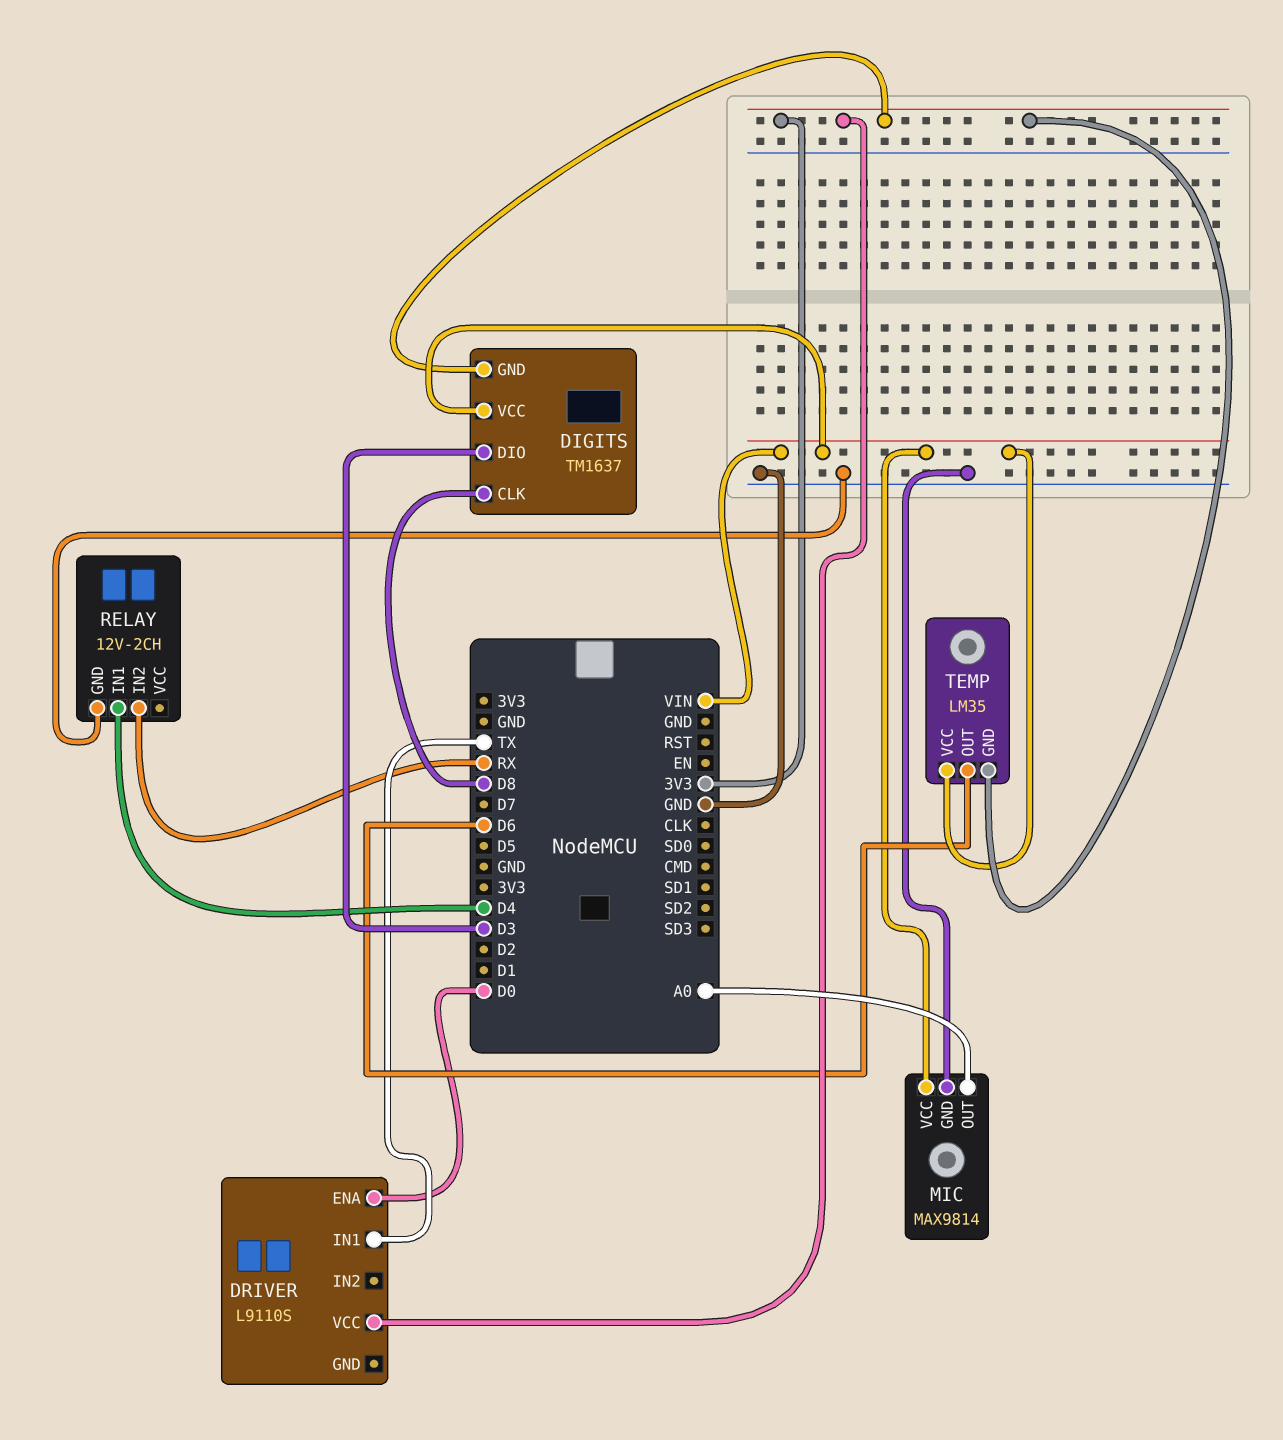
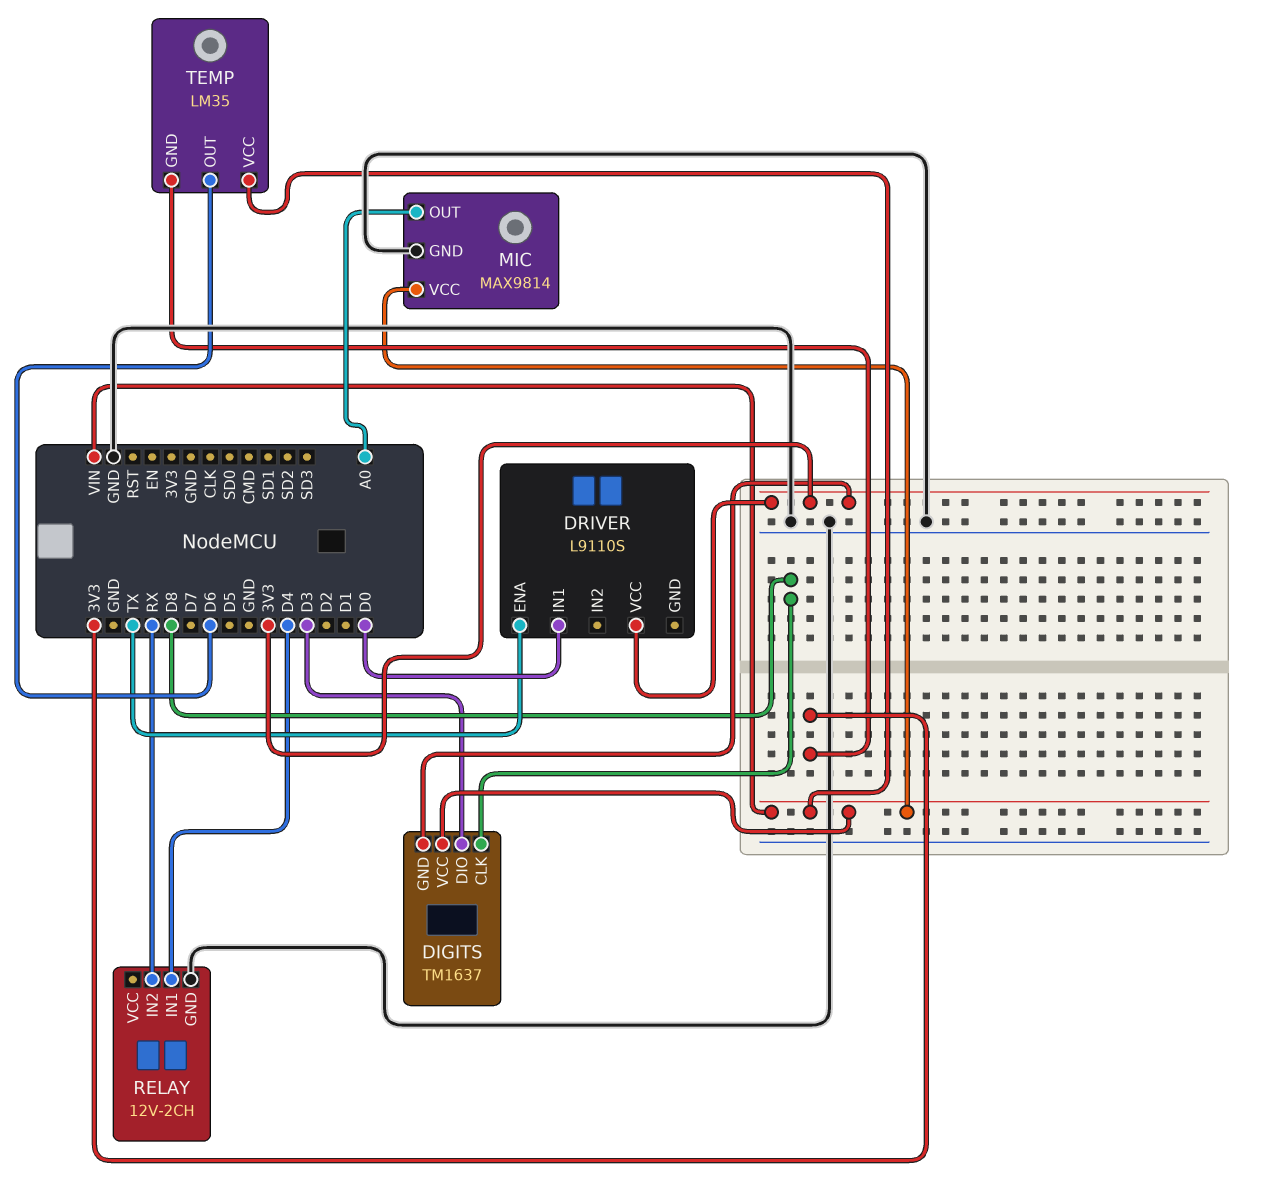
DRIVER pin ENA: D0 -> TX
DRIVER pin IN1: TX -> D0

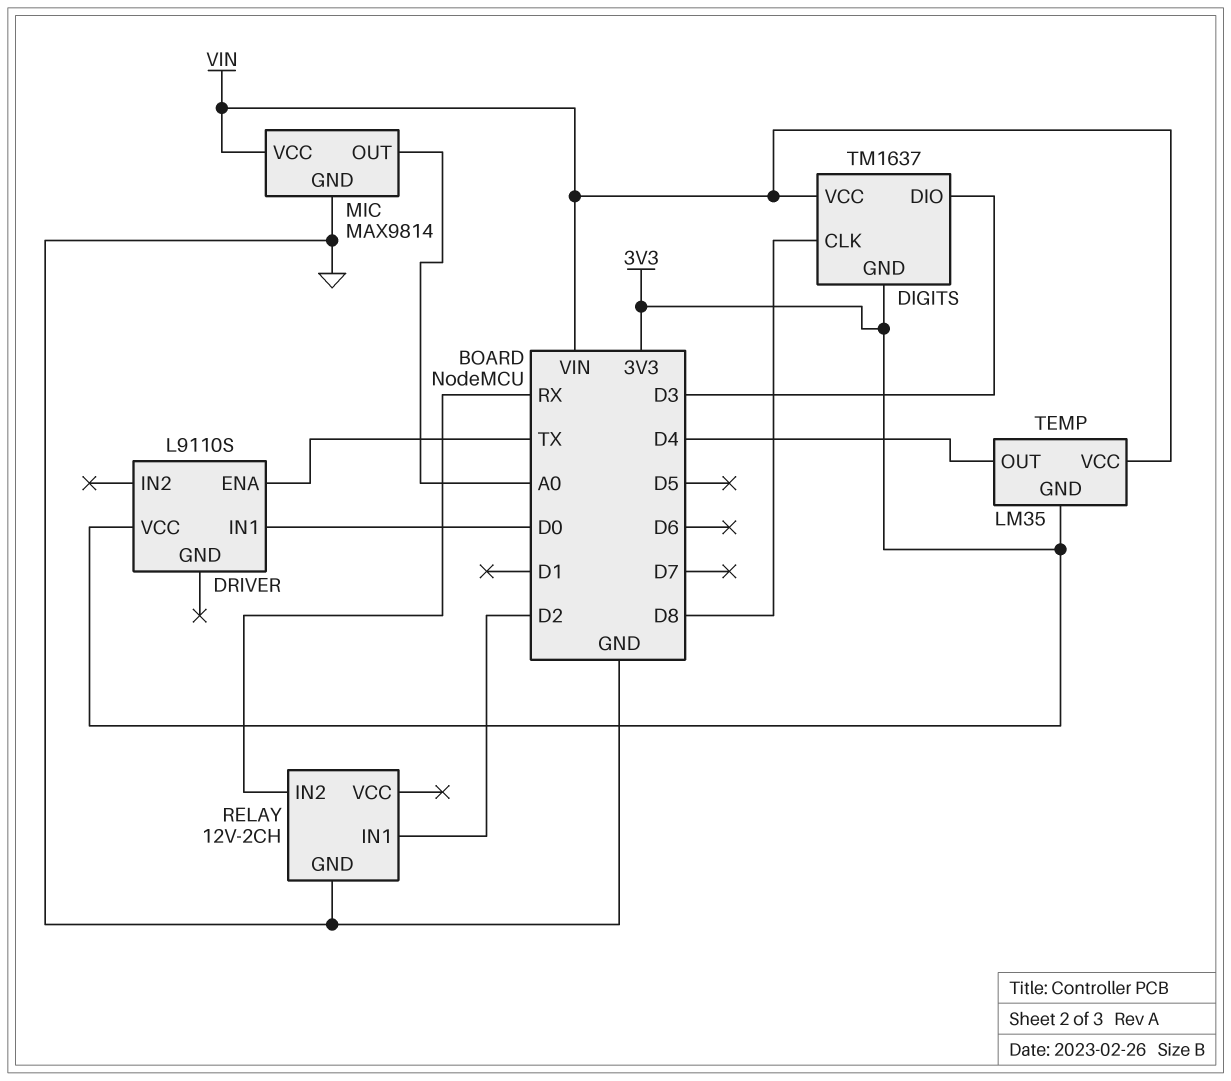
RELAY pin IN1: D4 -> D2
TEMP pin OUT: D6 -> D4

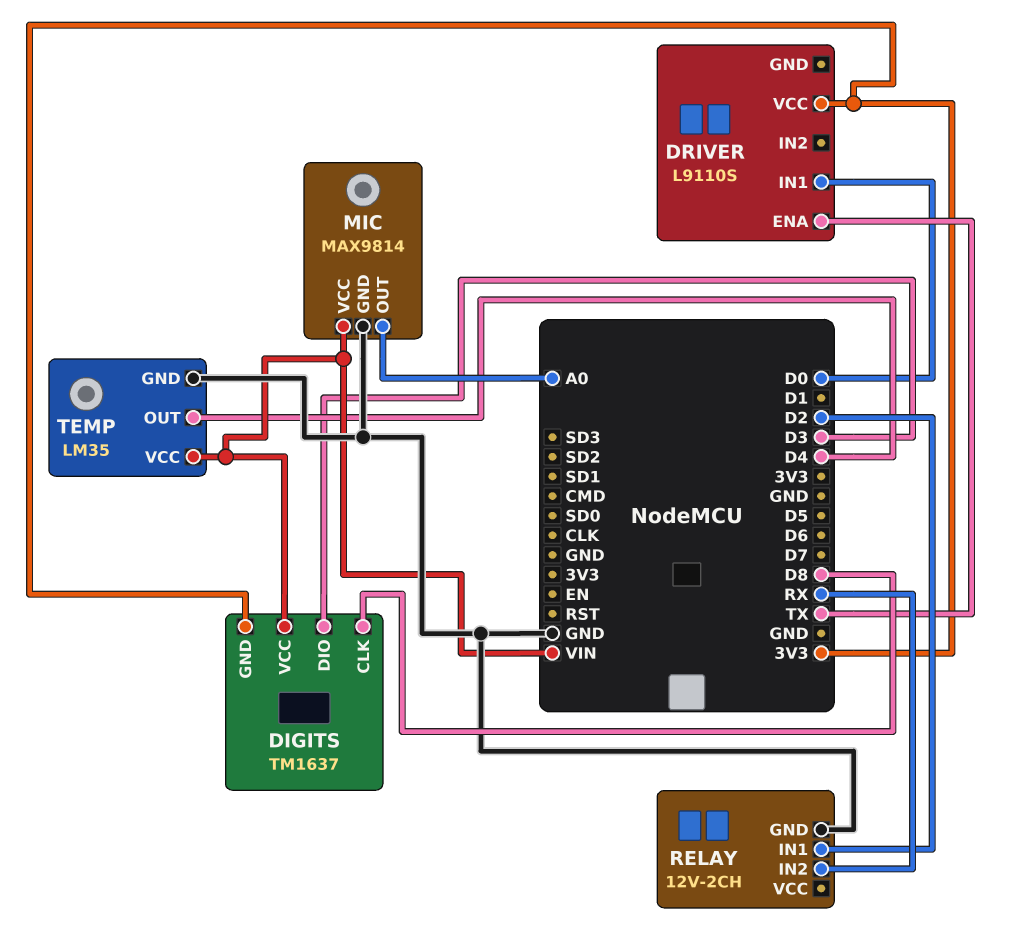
TEMP pin GND: 3V3 -> GND

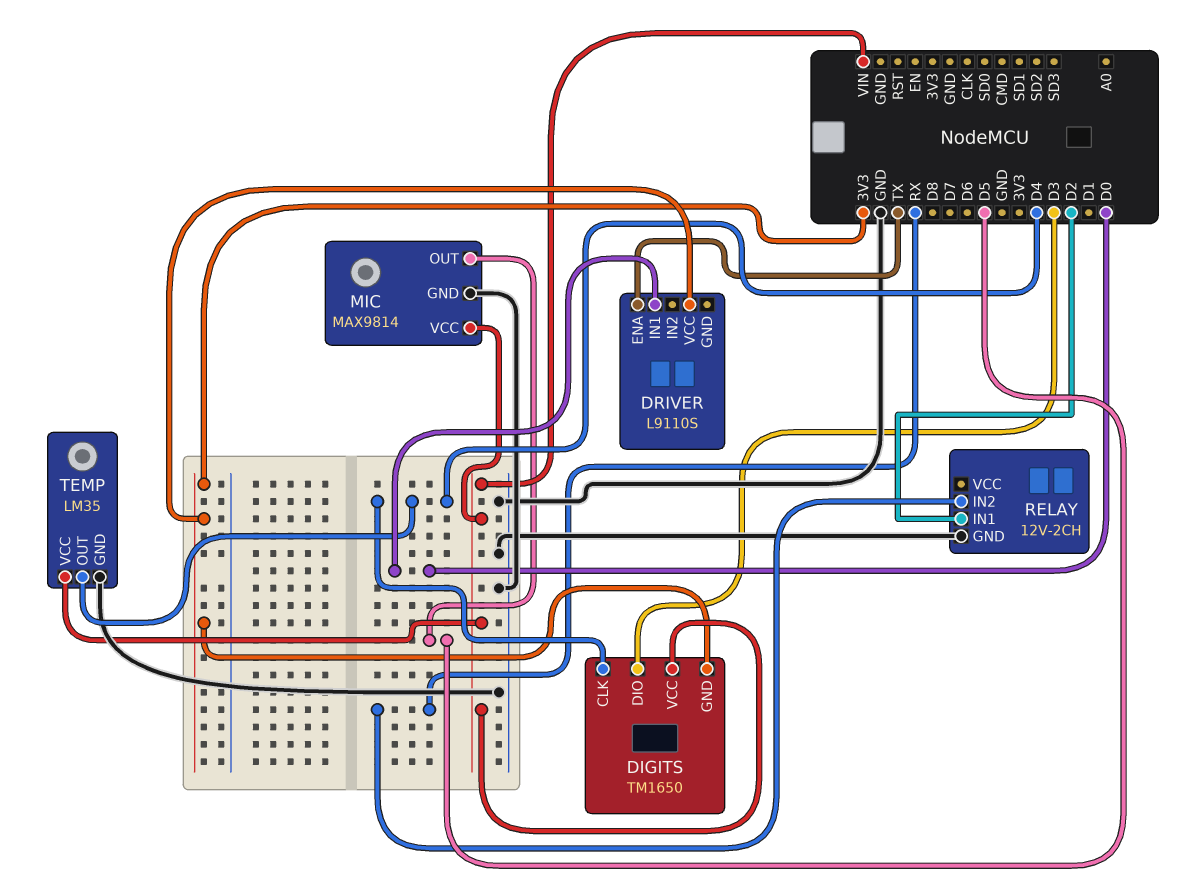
DIGITS: TM1637 -> TM1650
DIGITS pin CLK: D8 -> D4
MIC pin OUT: A0 -> D5

